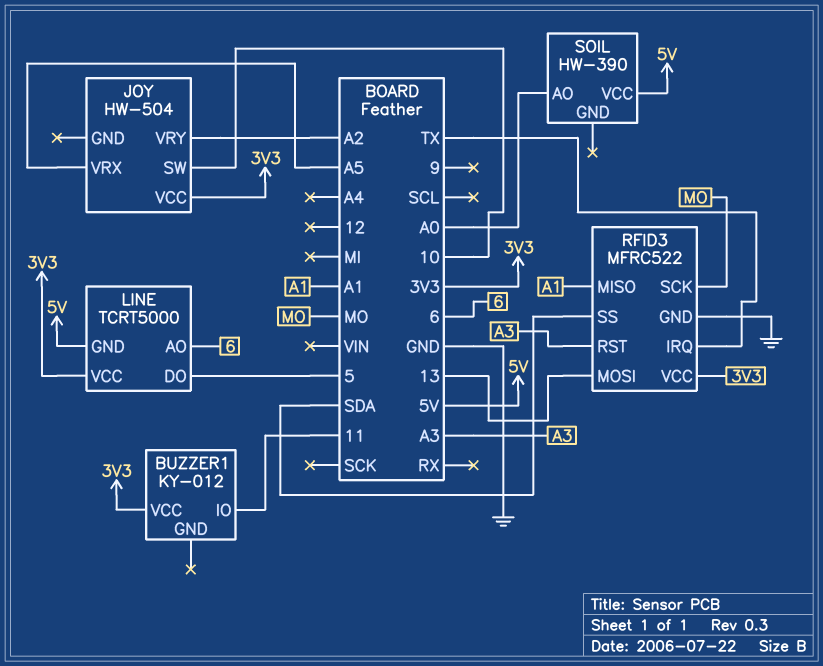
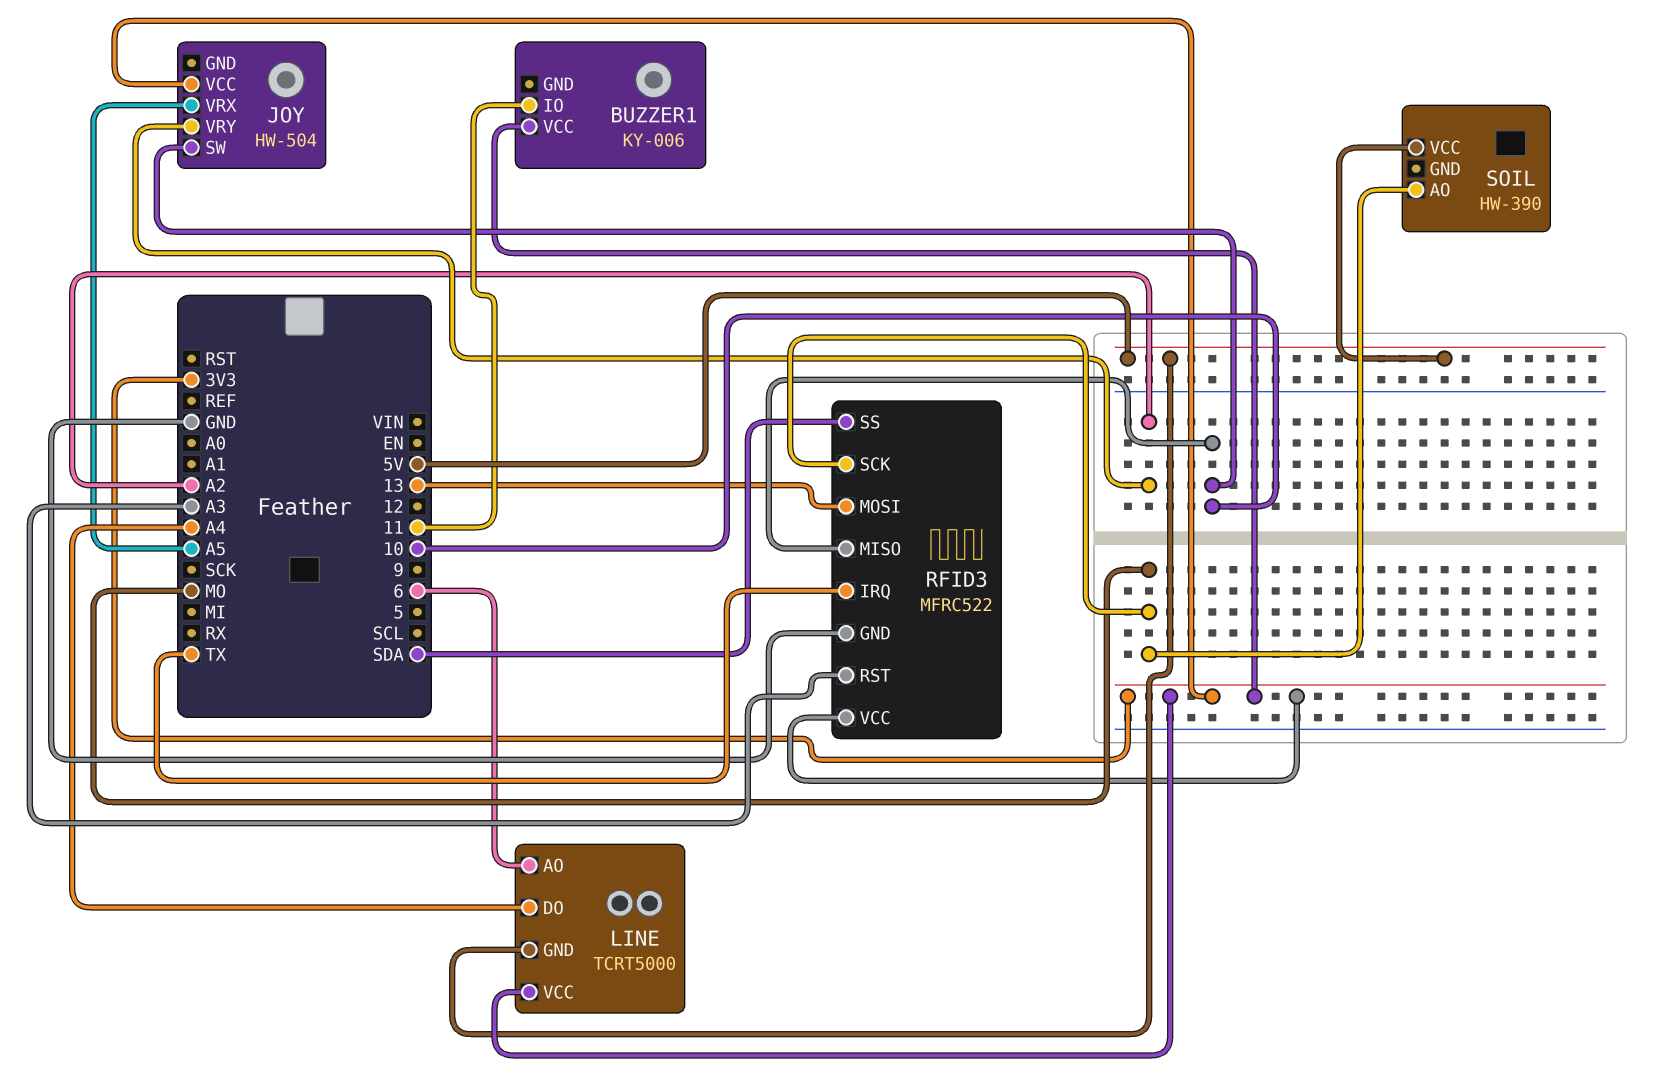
BUZZER1: KY-012 -> KY-006
LINE pin DO: 5 -> A4
RFID3 pin MISO: A1 -> 10
SOIL pin AO: A0 -> MO

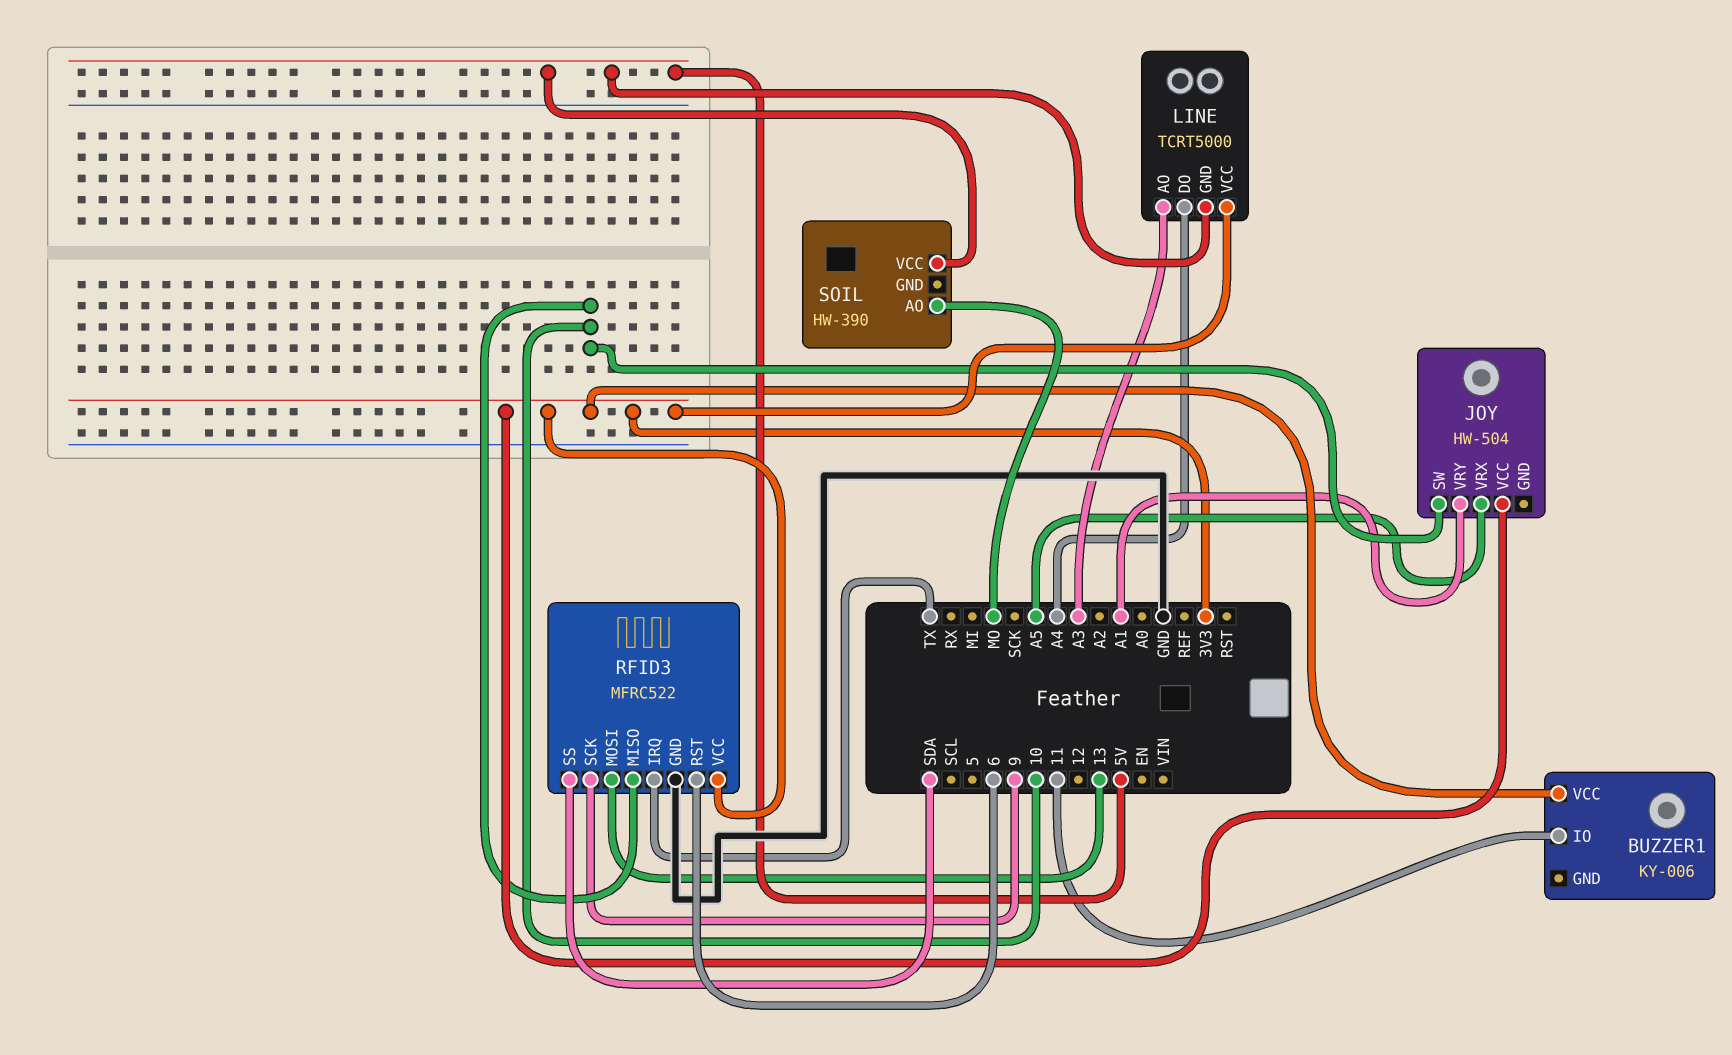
JOY pin VRY: A2 -> A1
LINE pin AO: 6 -> A3
RFID3 pin RST: A3 -> 6
RFID3 pin SCK: MO -> 9

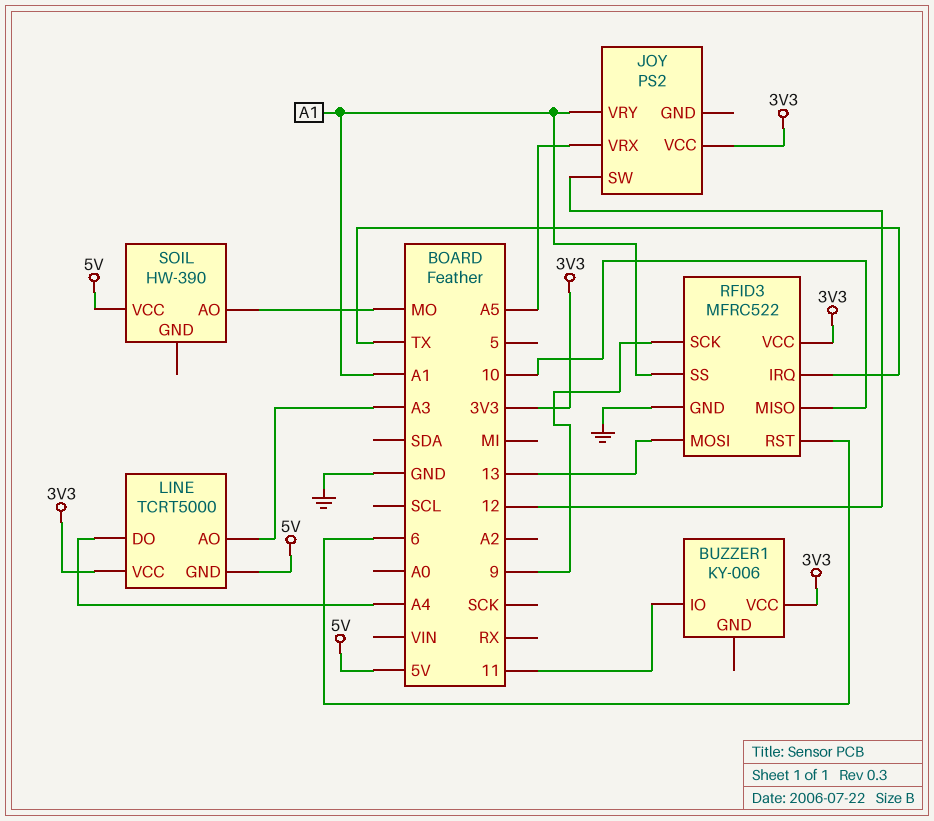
JOY: HW-504 -> PS2
JOY pin SW: 10 -> 12
RFID3 pin SS: SDA -> A1

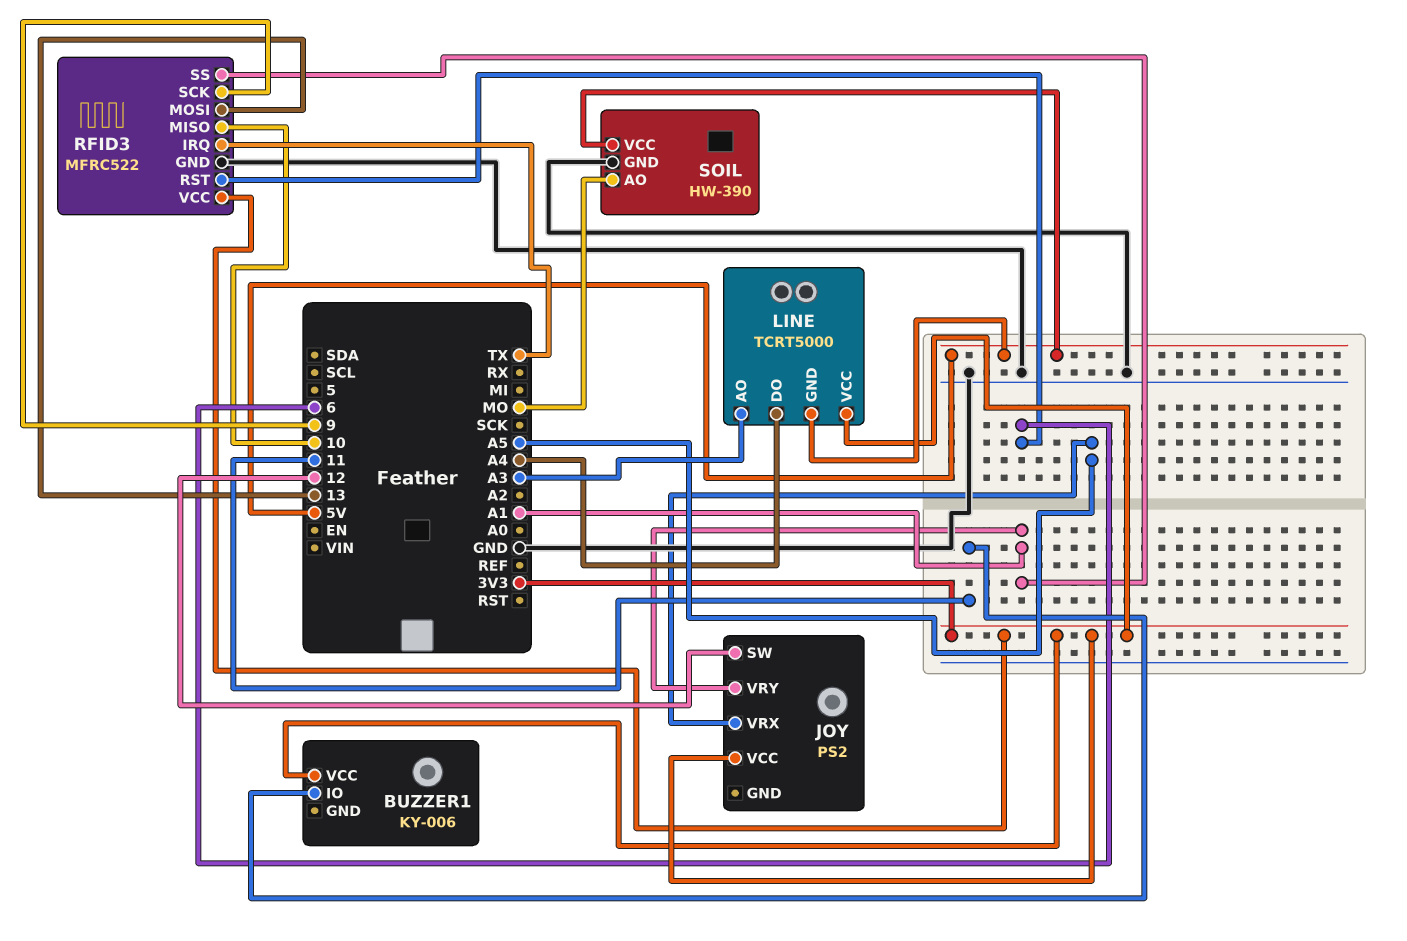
SOIL pin GND: none -> GND

